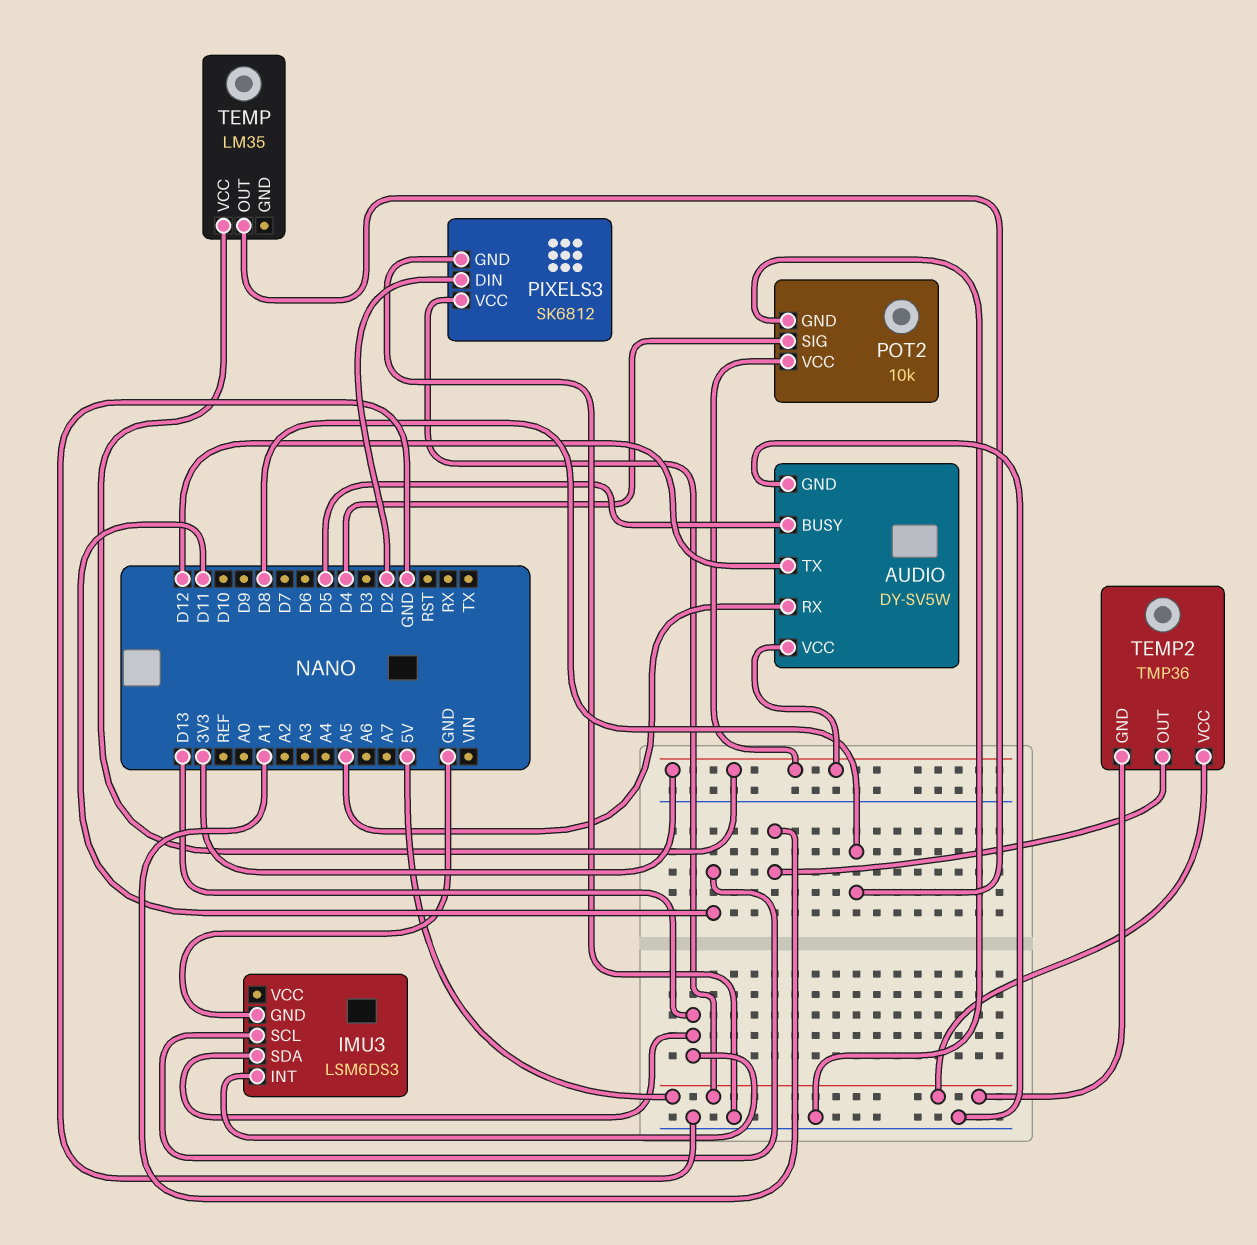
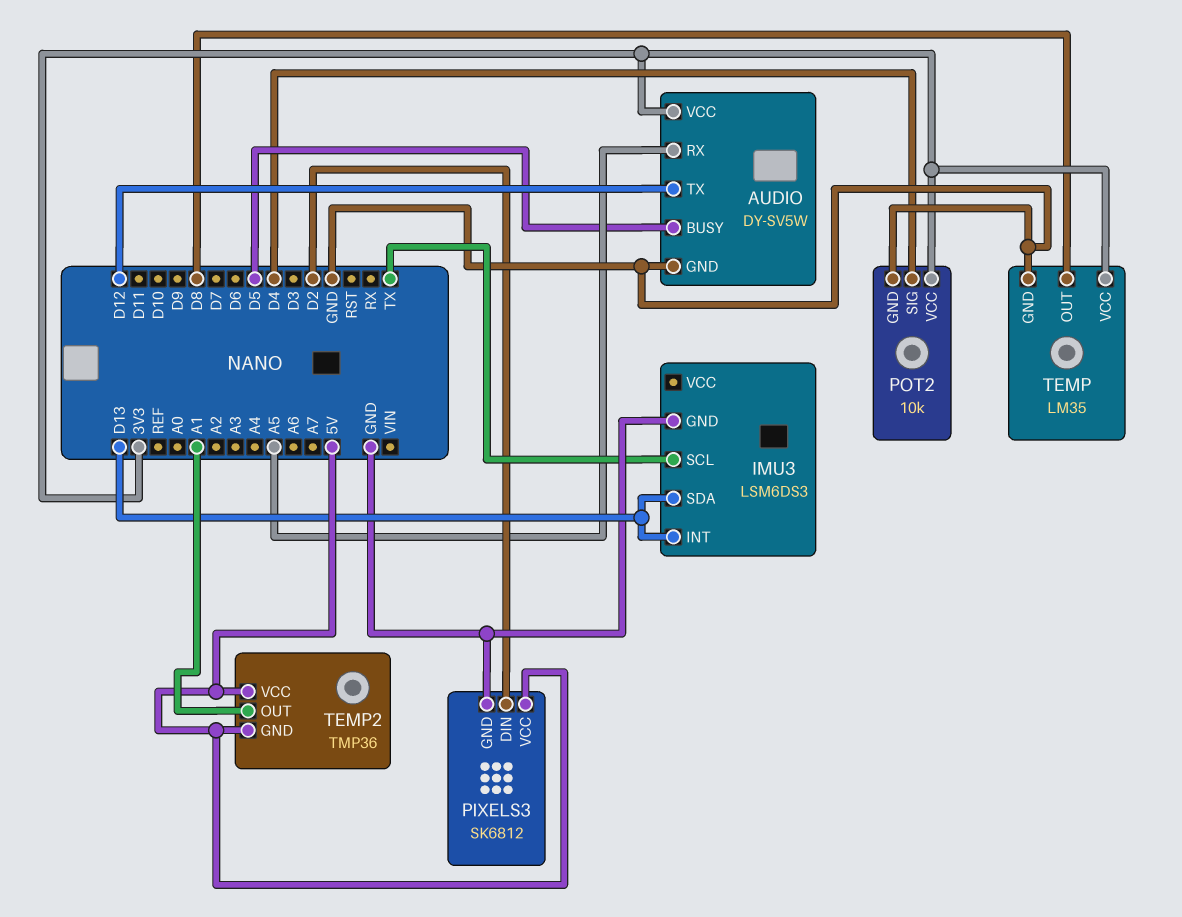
IMU3 pin SCL: D11 -> TX
TEMP pin GND: none -> GND

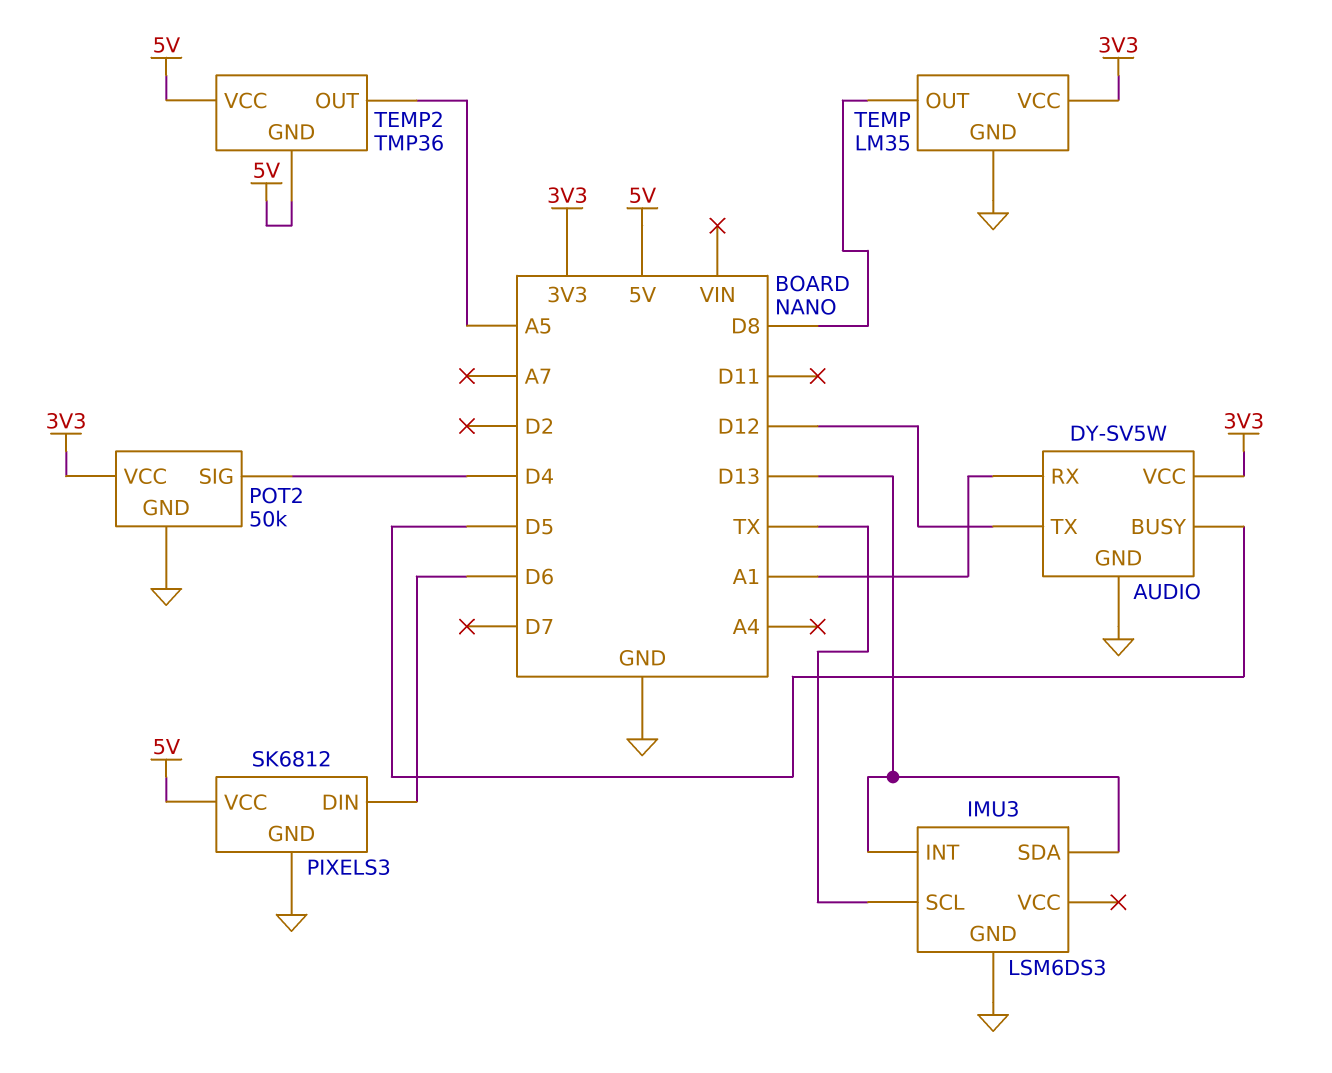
AUDIO pin RX: A5 -> A1
PIXELS3 pin DIN: D2 -> D6
POT2: 10k -> 50k
TEMP2 pin OUT: A1 -> A5

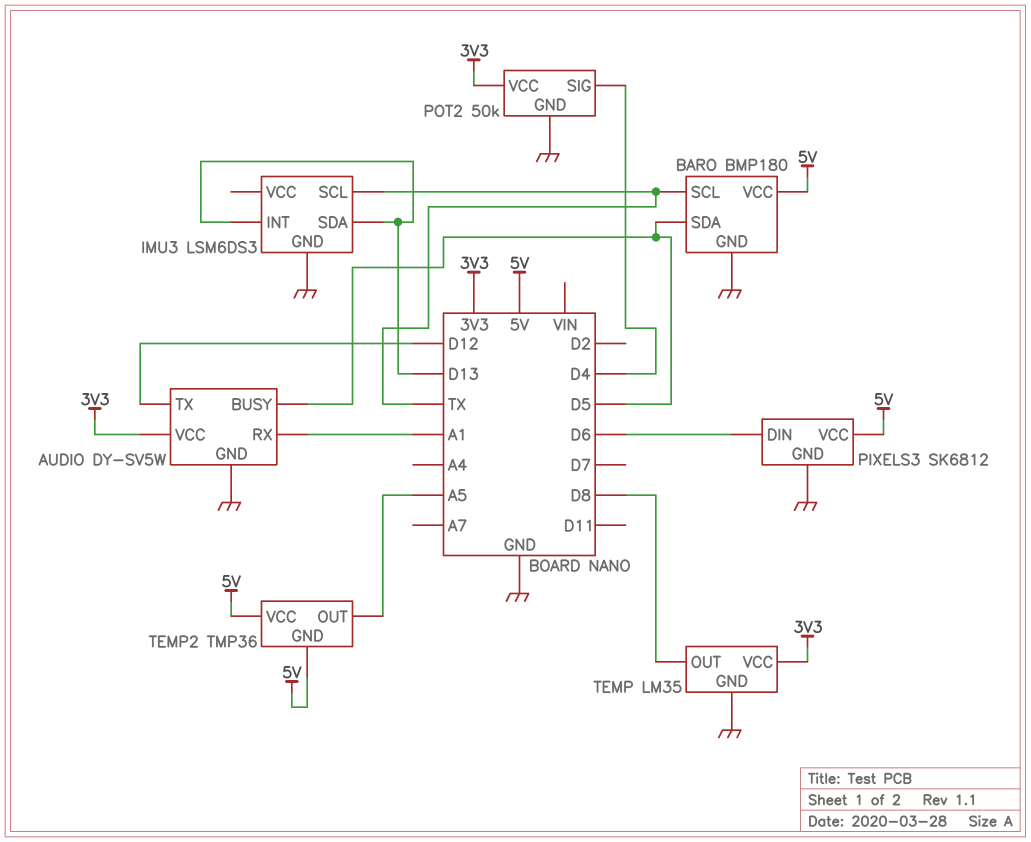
BARO: none -> BMP180
BARO pin GND: none -> GND
BARO pin SCL: none -> TX
BARO pin SDA: none -> D5
BARO pin VCC: none -> 5V

